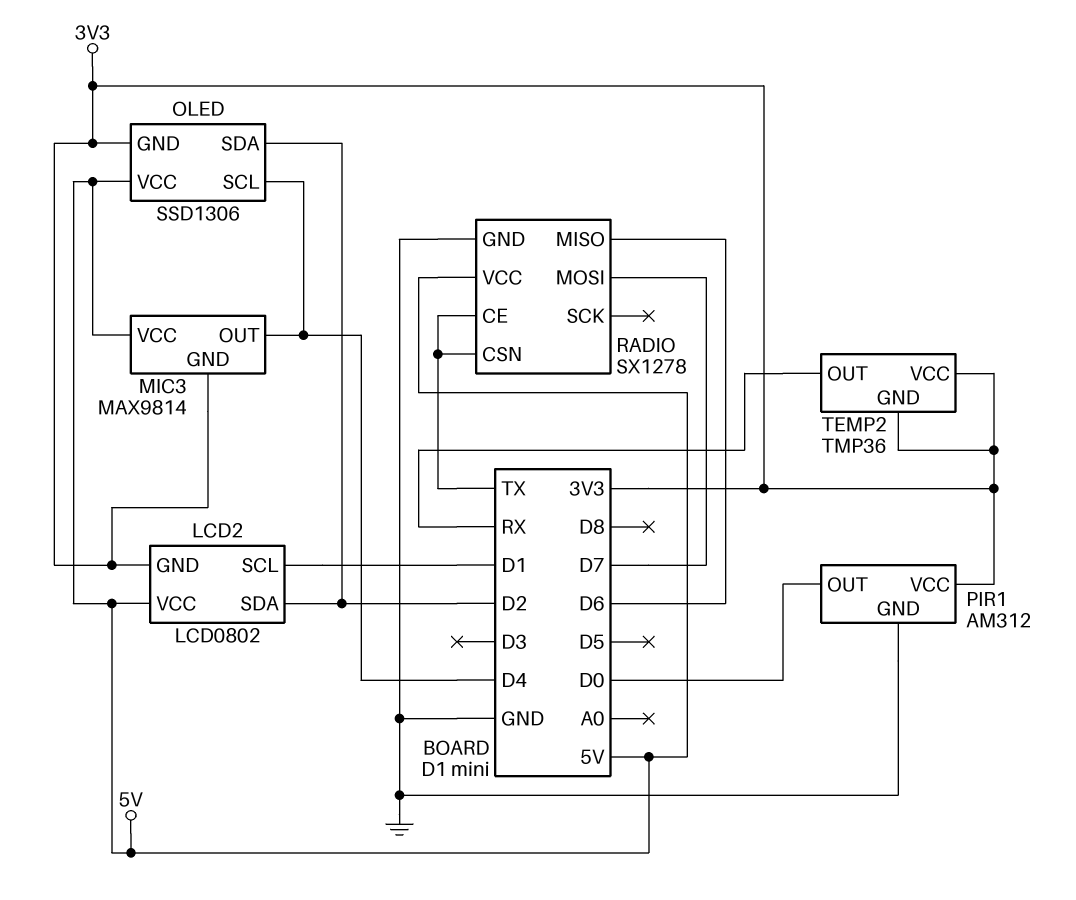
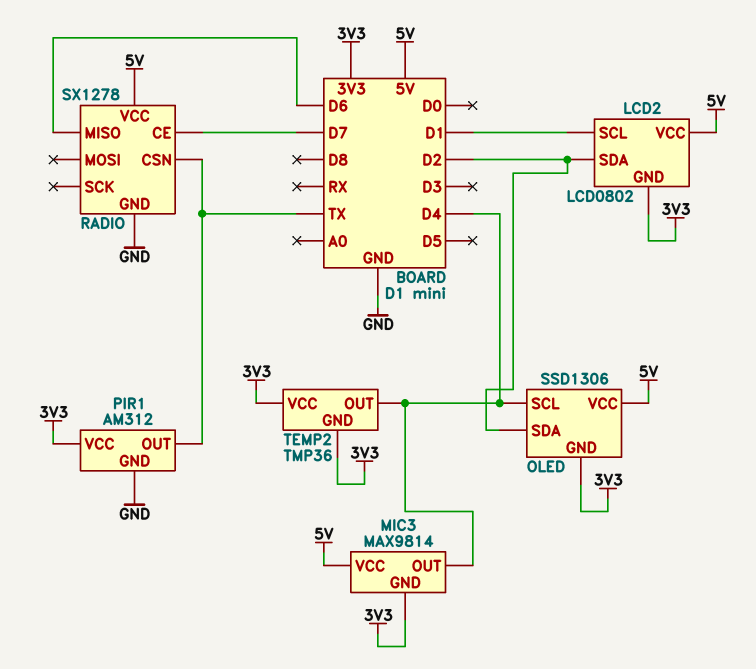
PIR1 pin OUT: D0 -> TX
RADIO pin CE: TX -> D7
RADIO pin MOSI: D7 -> none
TEMP2 pin OUT: RX -> D4

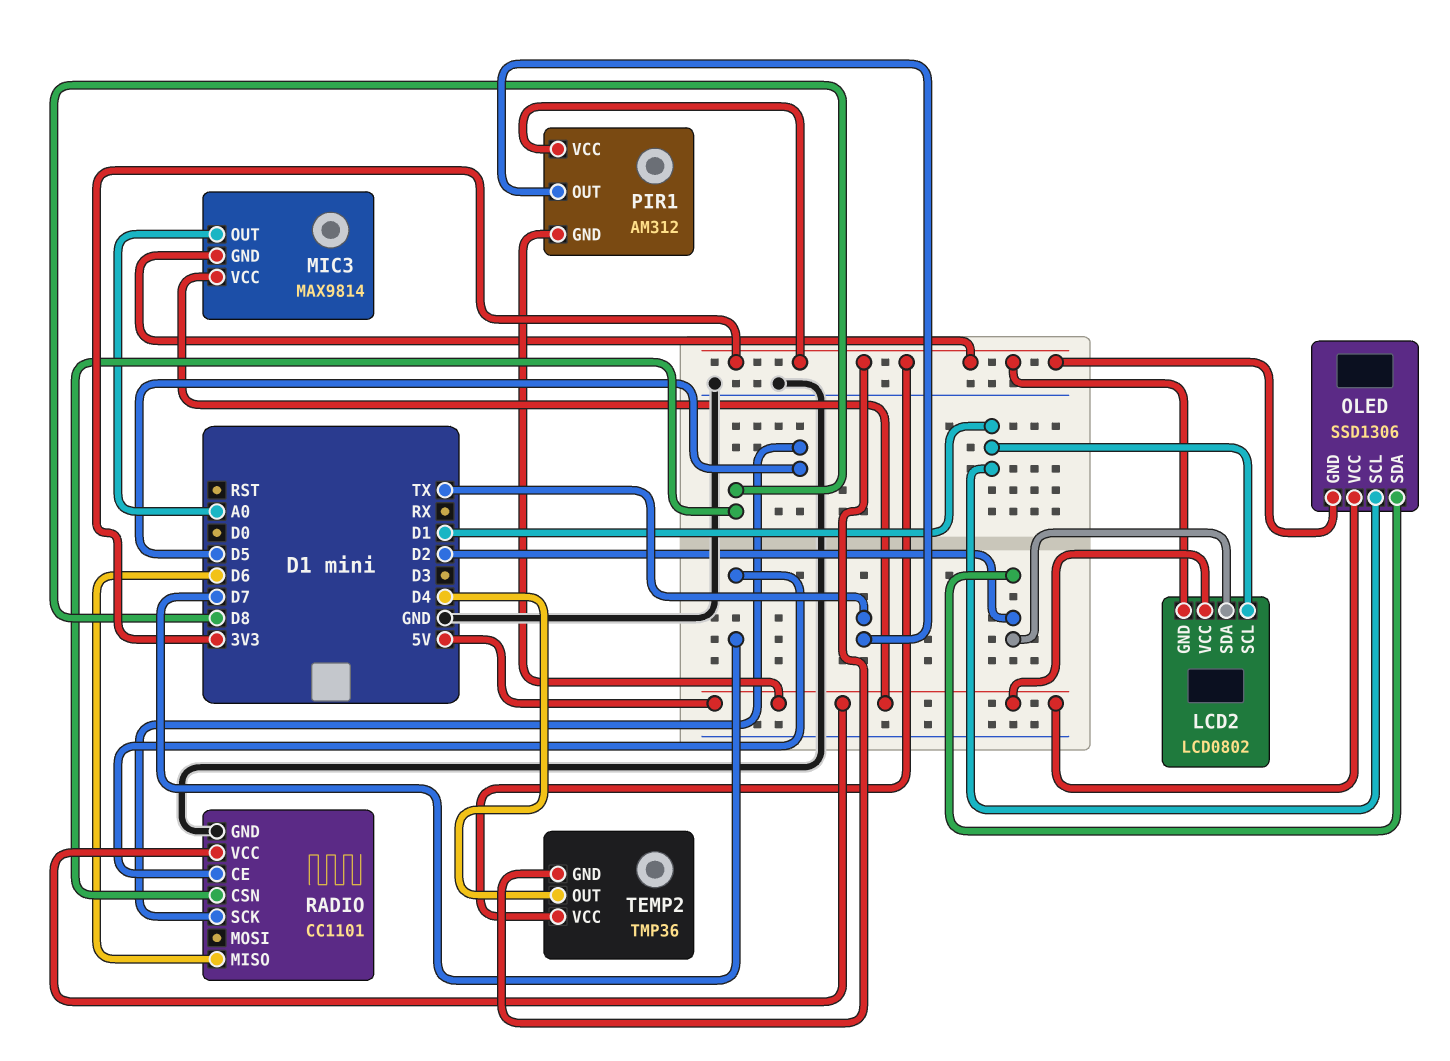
MIC3 pin OUT: D4 -> A0
OLED pin SCL: D4 -> D1
PIR1 pin GND: GND -> 5V
RADIO: SX1278 -> CC1101
RADIO pin CSN: TX -> D8
RADIO pin SCK: none -> D5

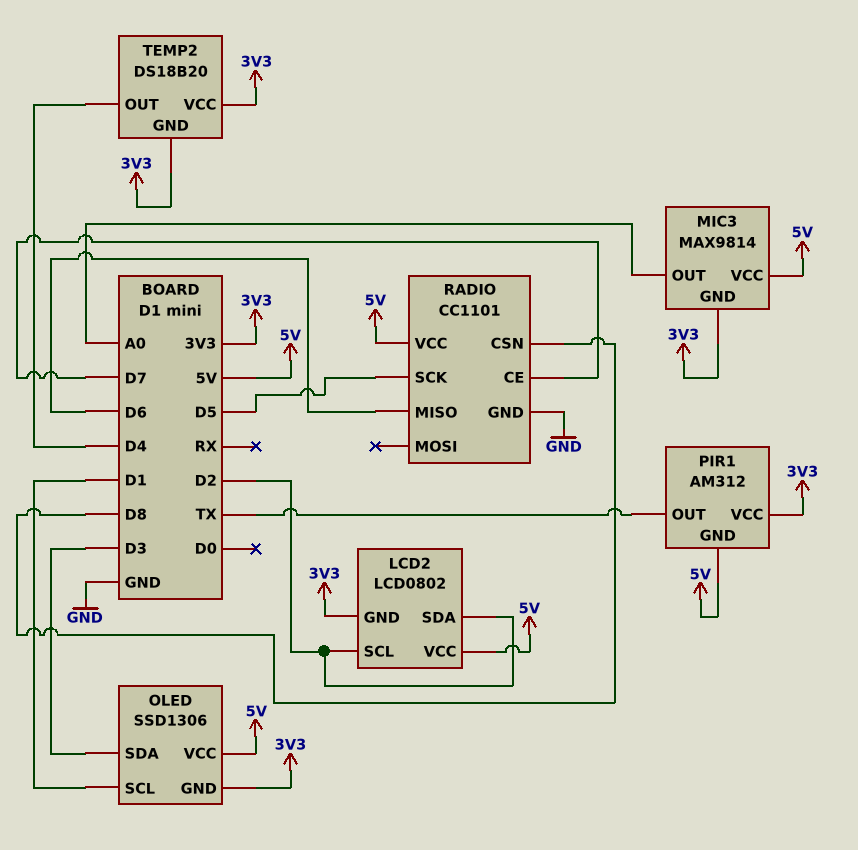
LCD2 pin SCL: D1 -> D2
OLED pin SDA: D2 -> D3
TEMP2: TMP36 -> DS18B20

